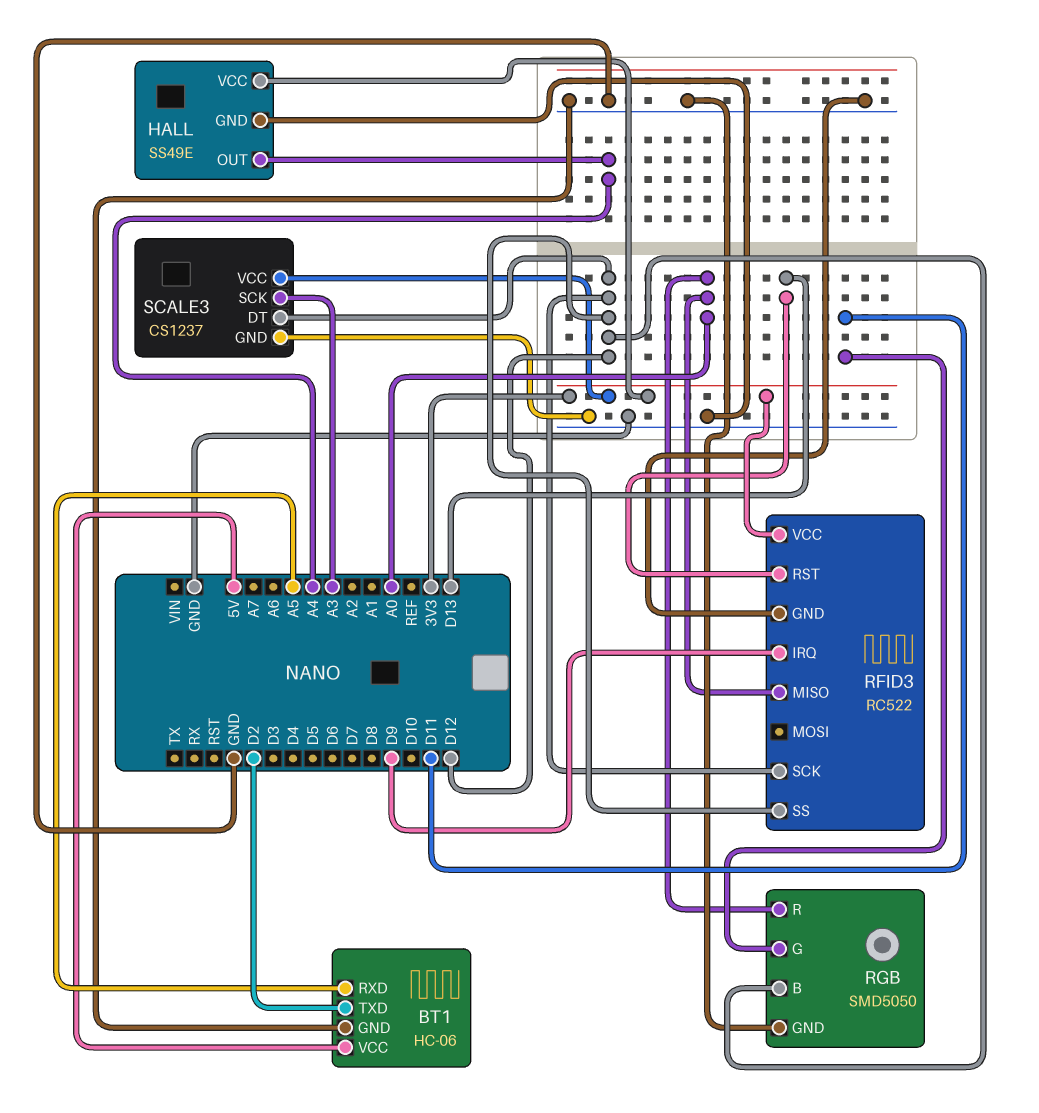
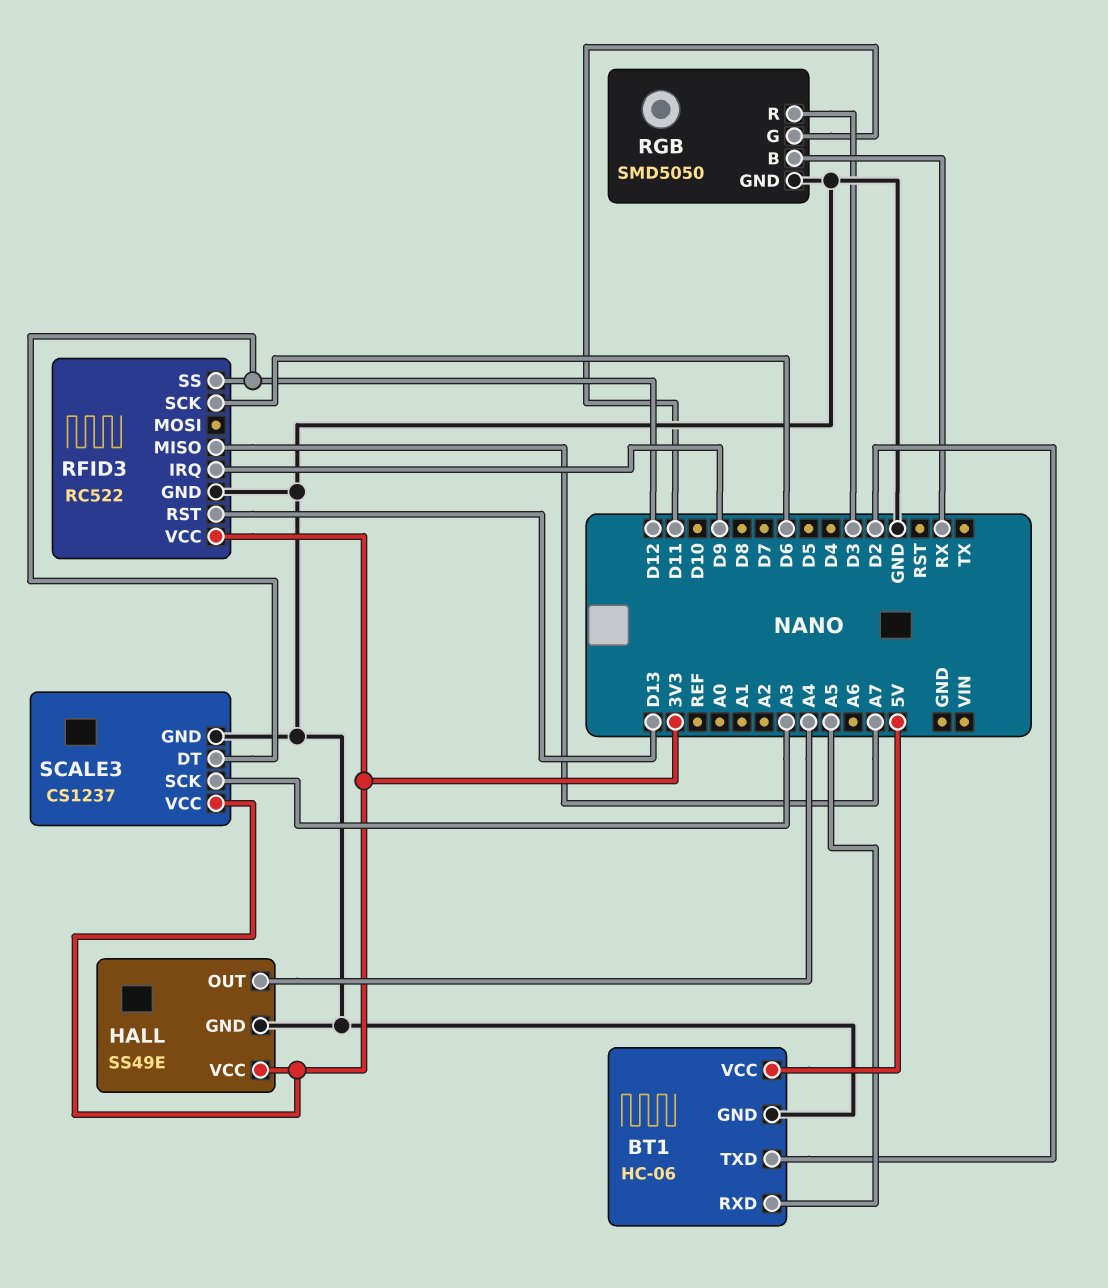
RFID3 pin MISO: A0 -> A7
RFID3 pin SCK: D12 -> D6
RGB pin B: D12 -> RX
RGB pin R: A0 -> D3

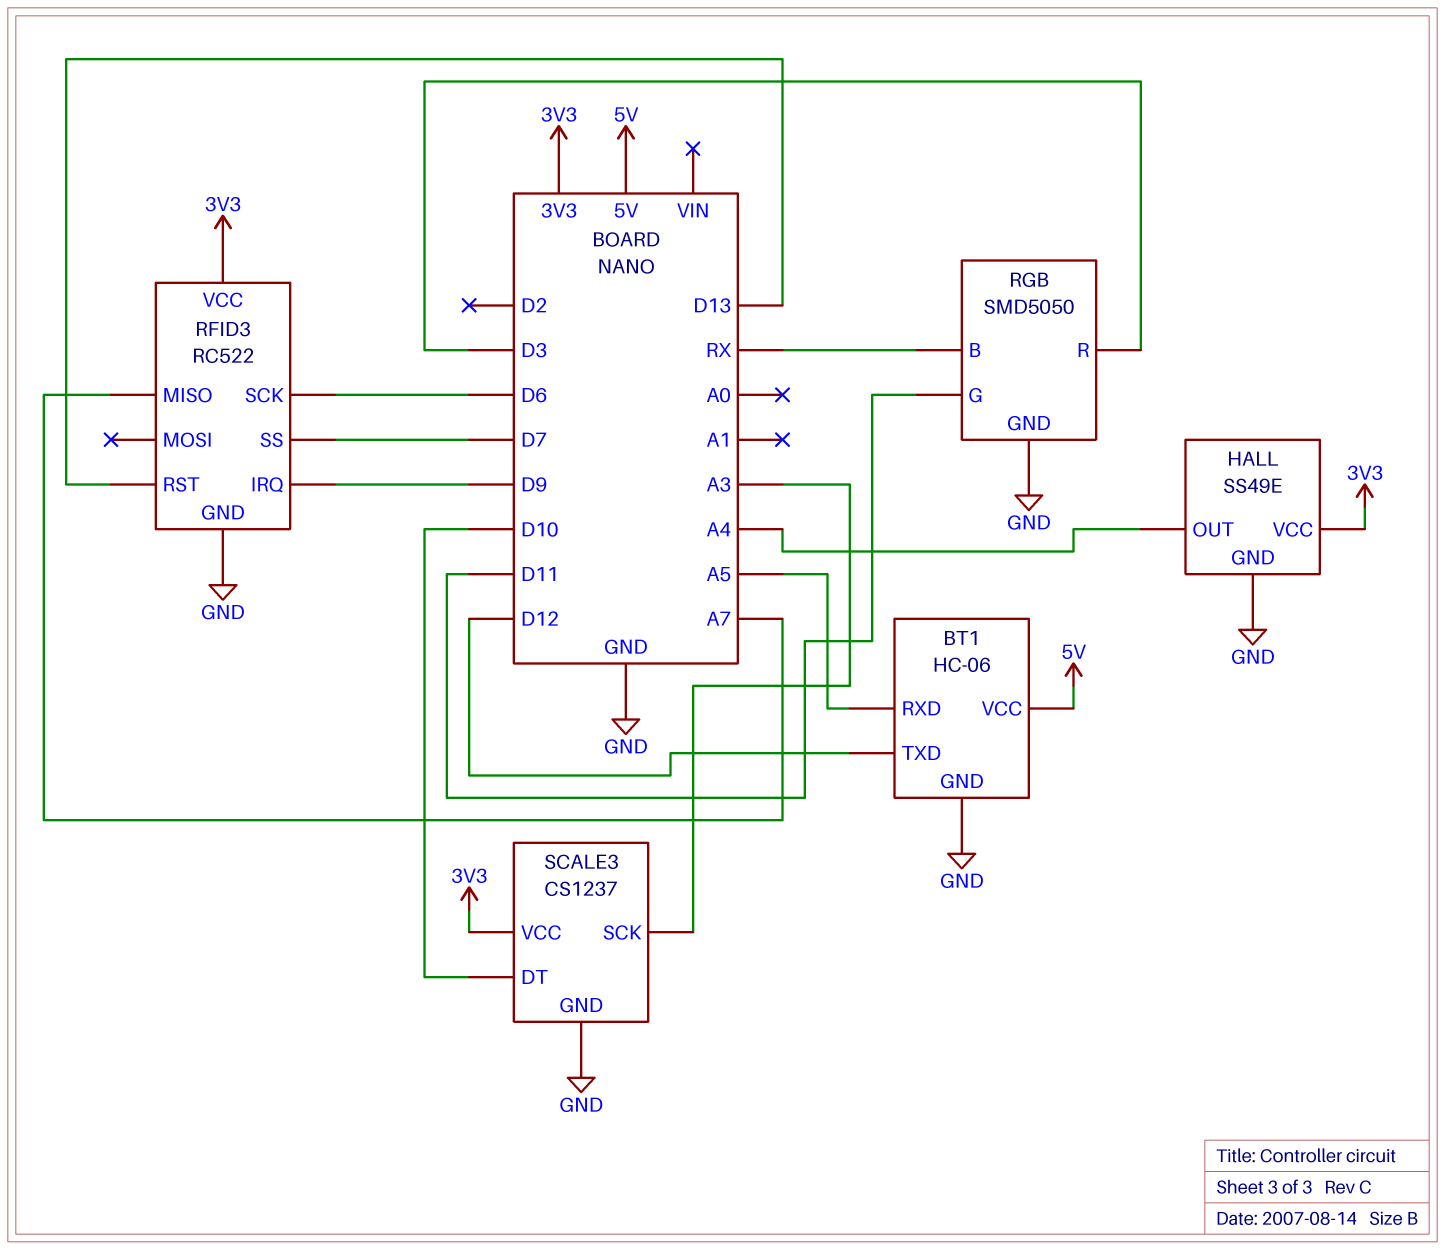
BT1 pin TXD: D2 -> D12
RFID3 pin SS: D12 -> D7
SCALE3 pin DT: D12 -> D10

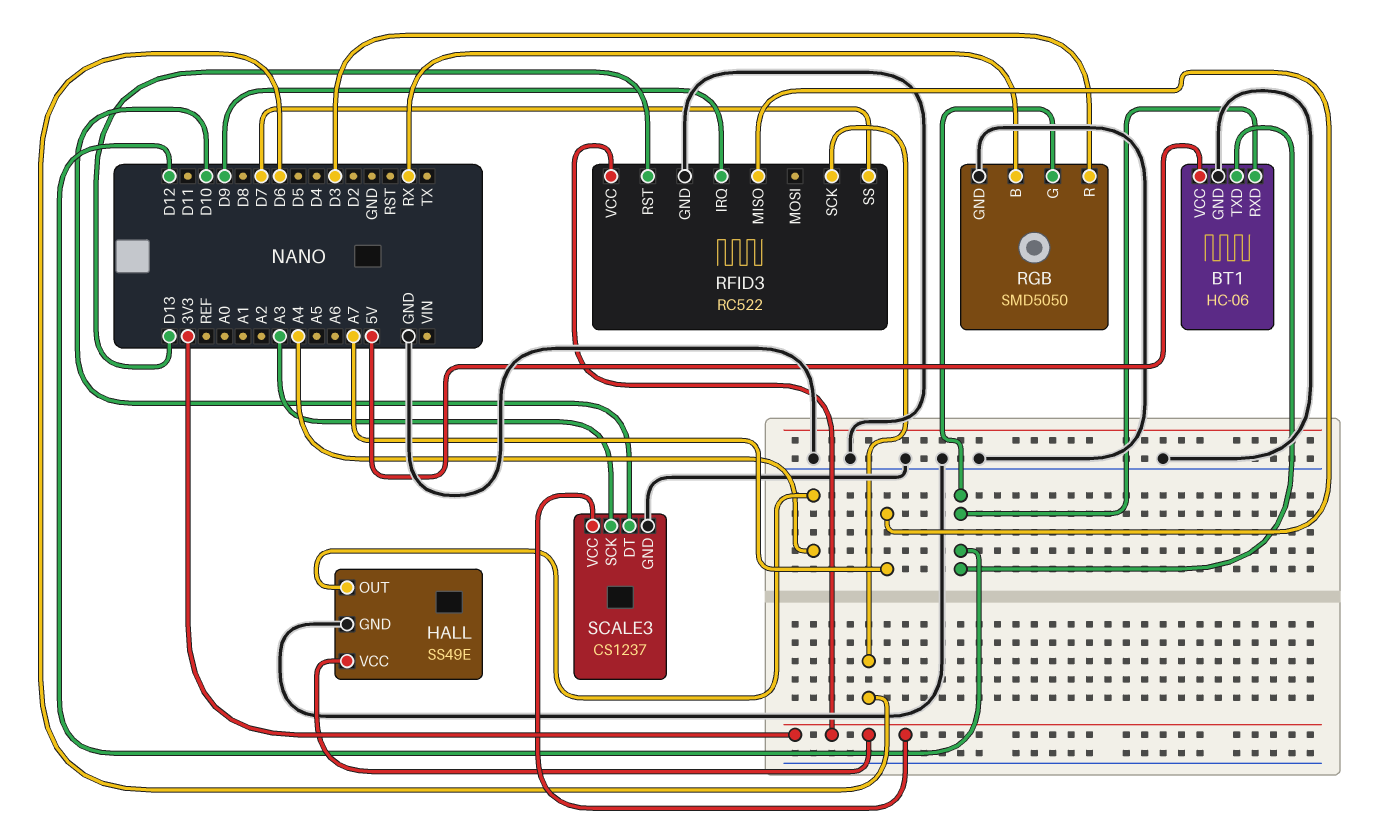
BT1 pin RXD: A5 -> D12
RGB pin G: D11 -> D12

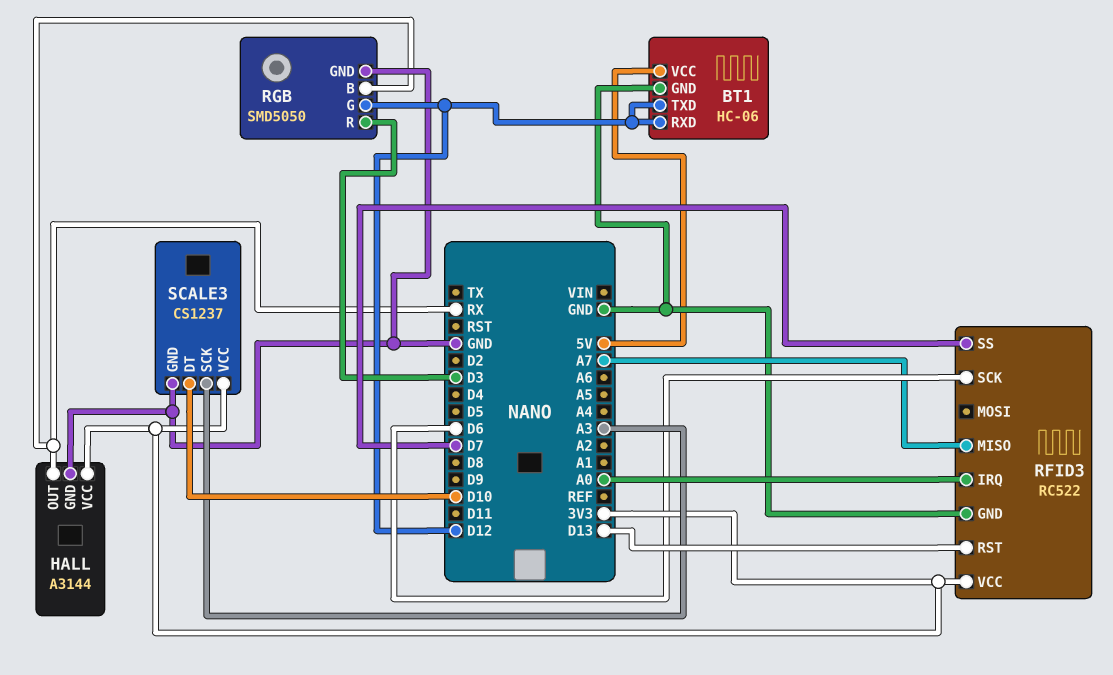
HALL: SS49E -> A3144
HALL pin OUT: A4 -> RX
RFID3 pin IRQ: D9 -> A0

